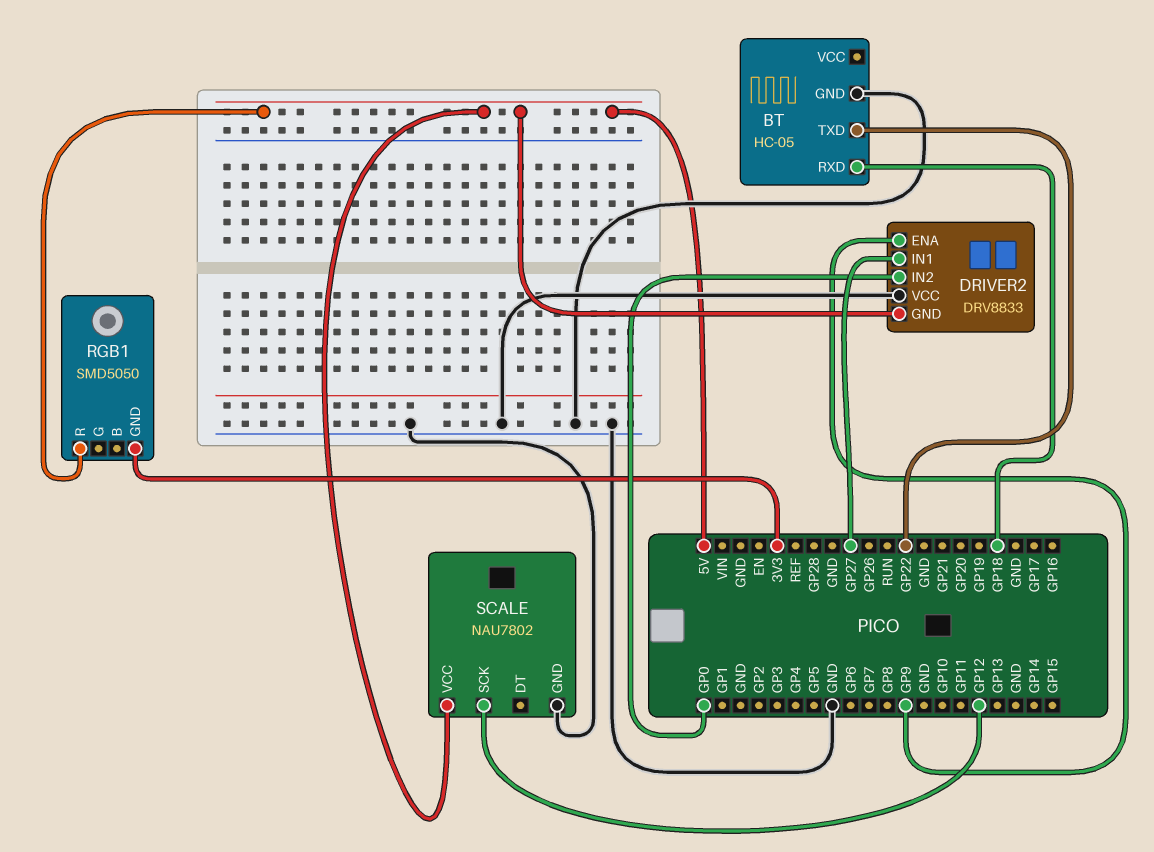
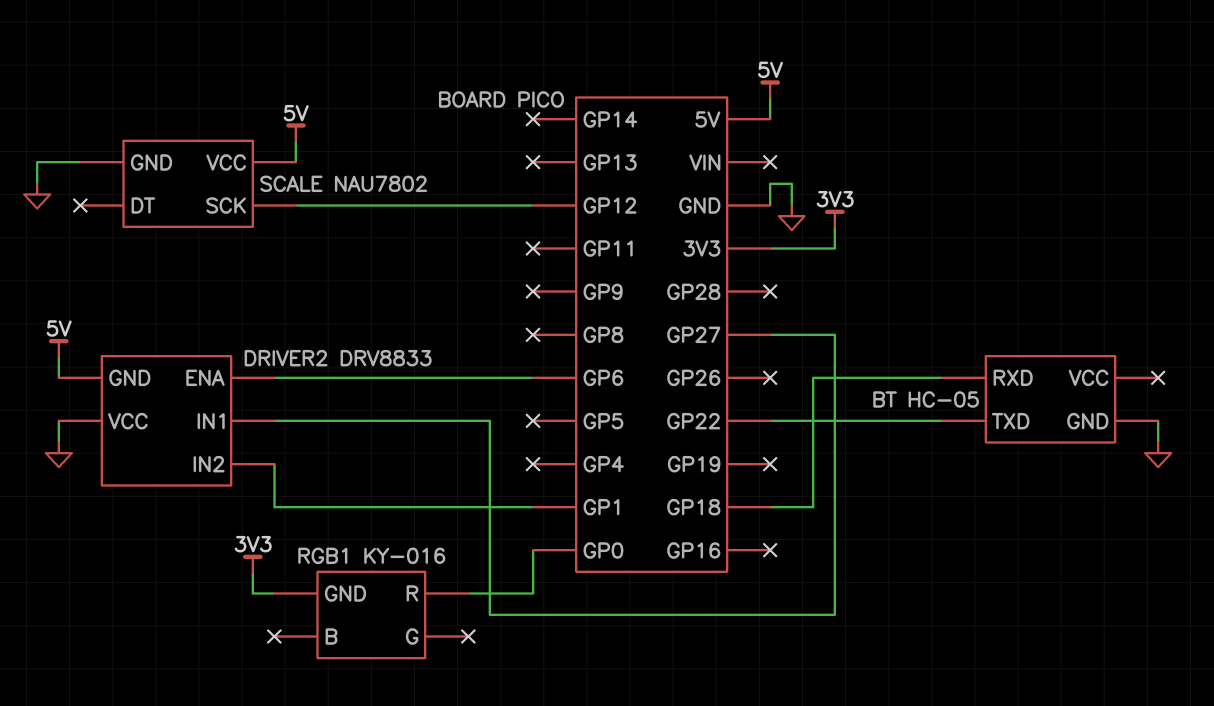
DRIVER2 pin ENA: GP9 -> GP6
DRIVER2 pin IN2: GP0 -> GP1
RGB1: SMD5050 -> KY-016
RGB1 pin R: 5V -> GP0

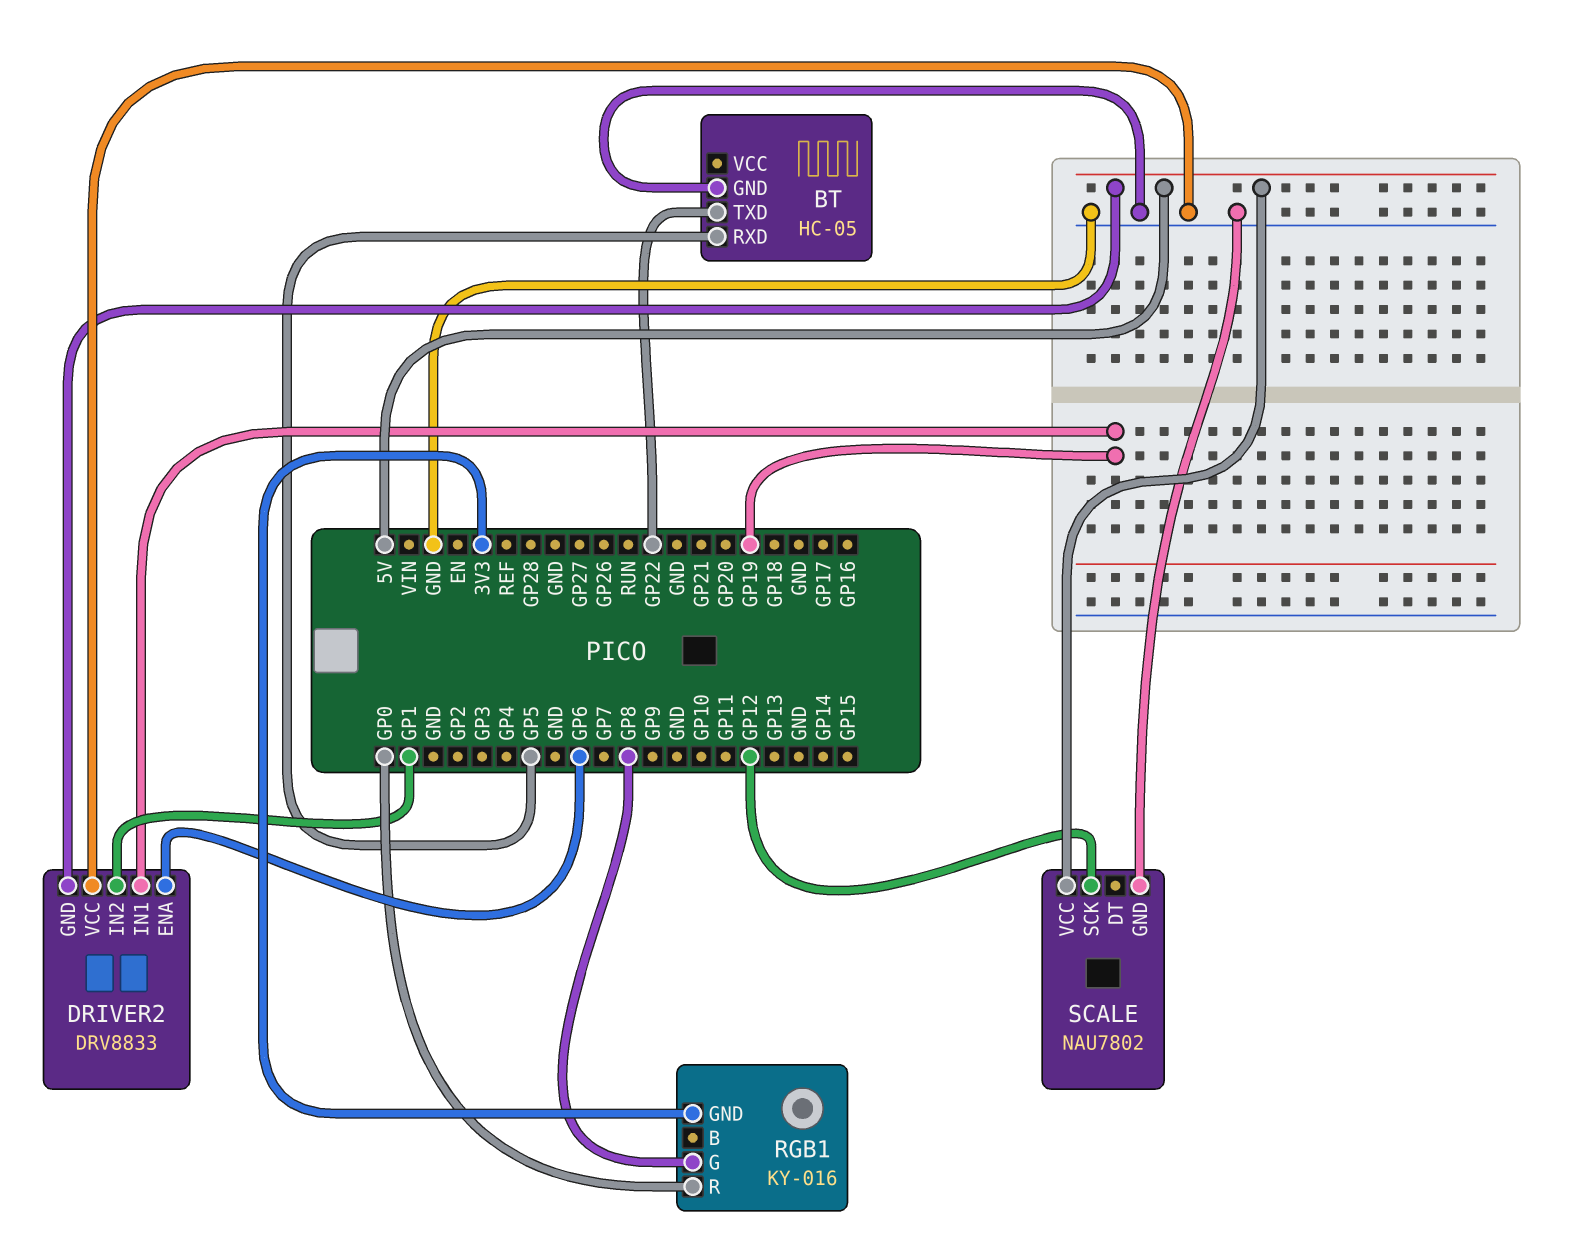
BT pin RXD: GP18 -> GP5
DRIVER2 pin IN1: GP27 -> GP19
RGB1 pin G: none -> GP8

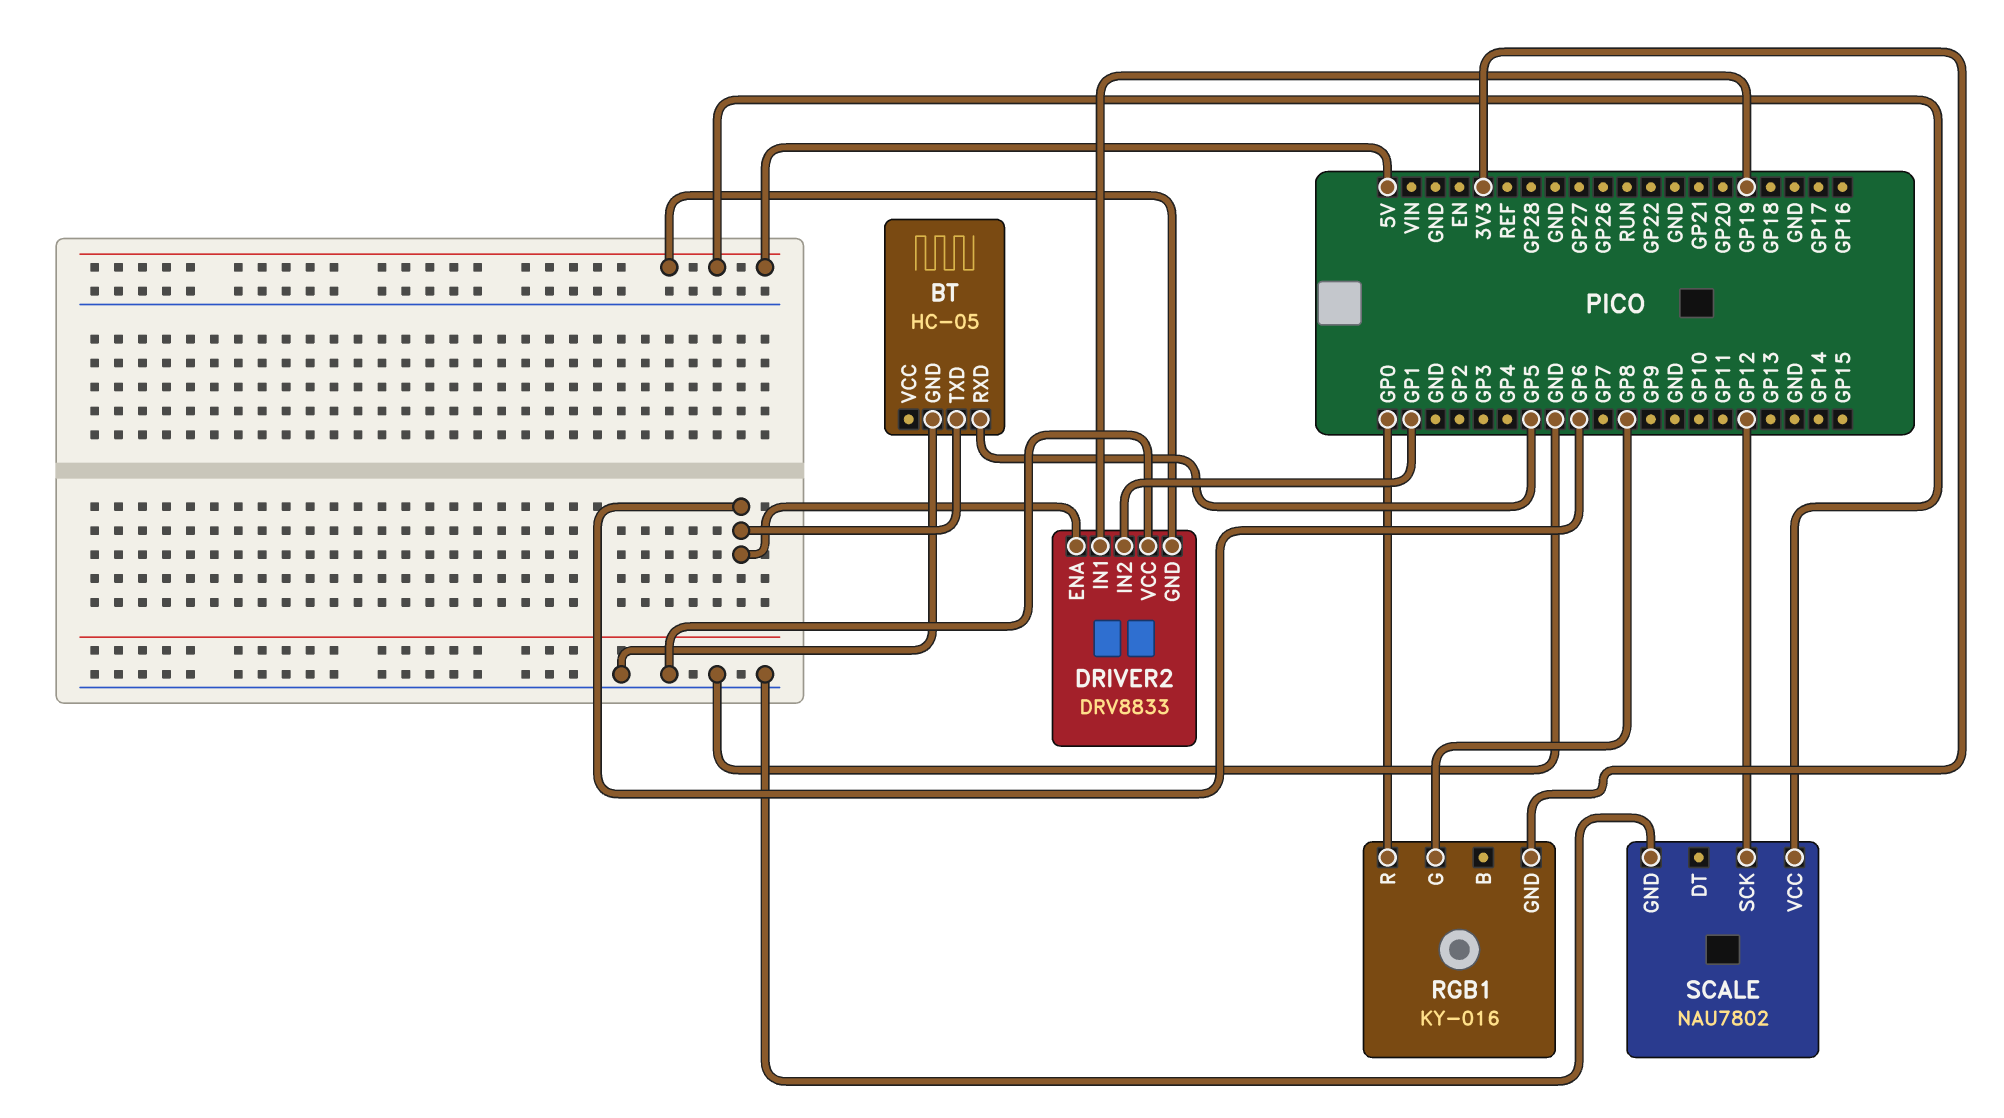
BT pin TXD: GP22 -> GP6

